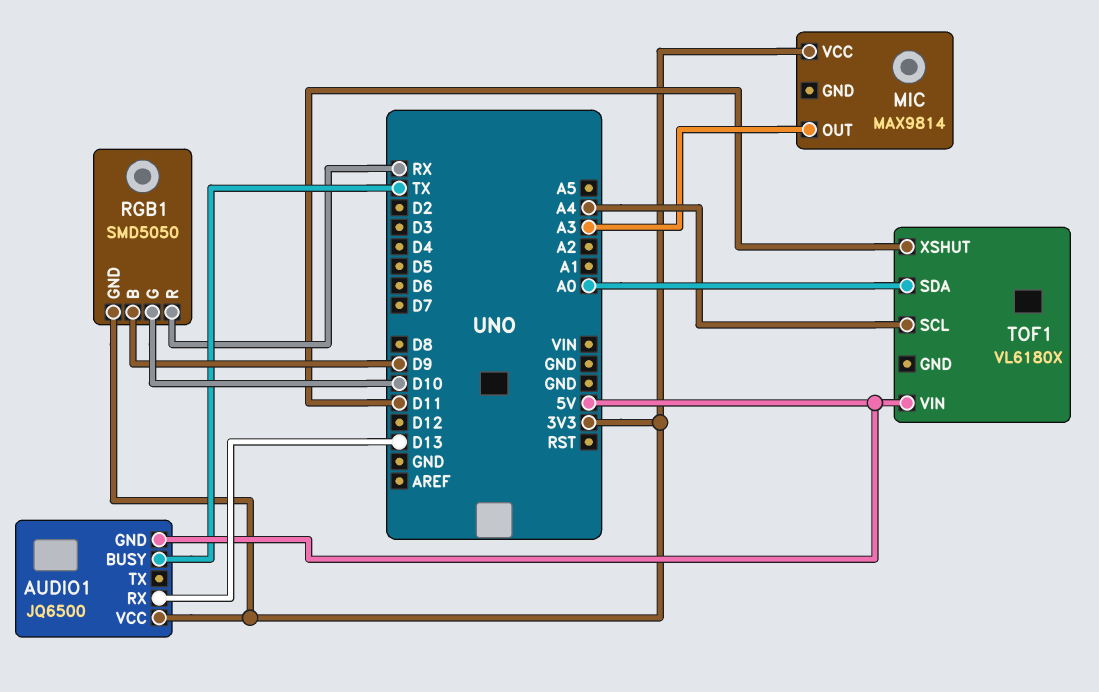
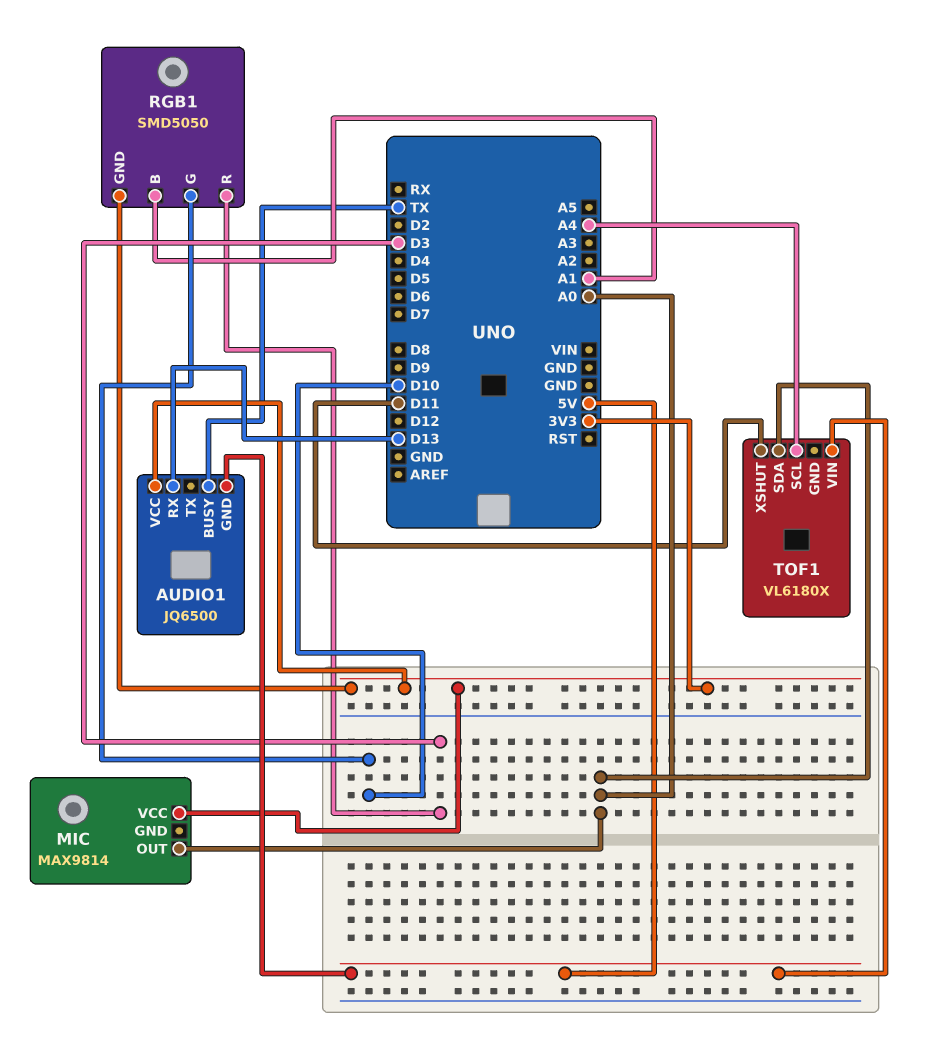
MIC pin OUT: A3 -> A0
RGB1 pin B: D9 -> A1
RGB1 pin R: RX -> D3

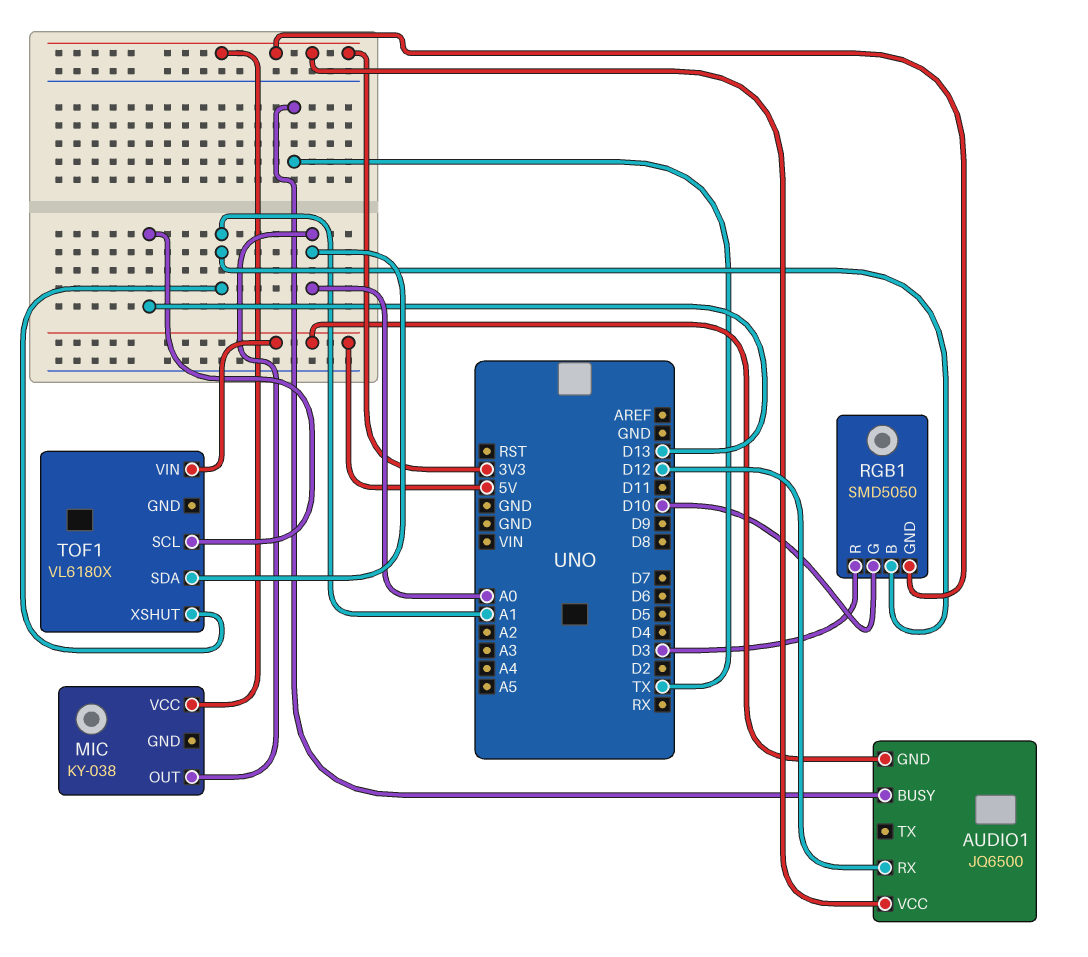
AUDIO1 pin RX: D13 -> D12
MIC: MAX9814 -> KY-038
TOF1 pin SCL: A4 -> D13
TOF1 pin XSHUT: D11 -> A1

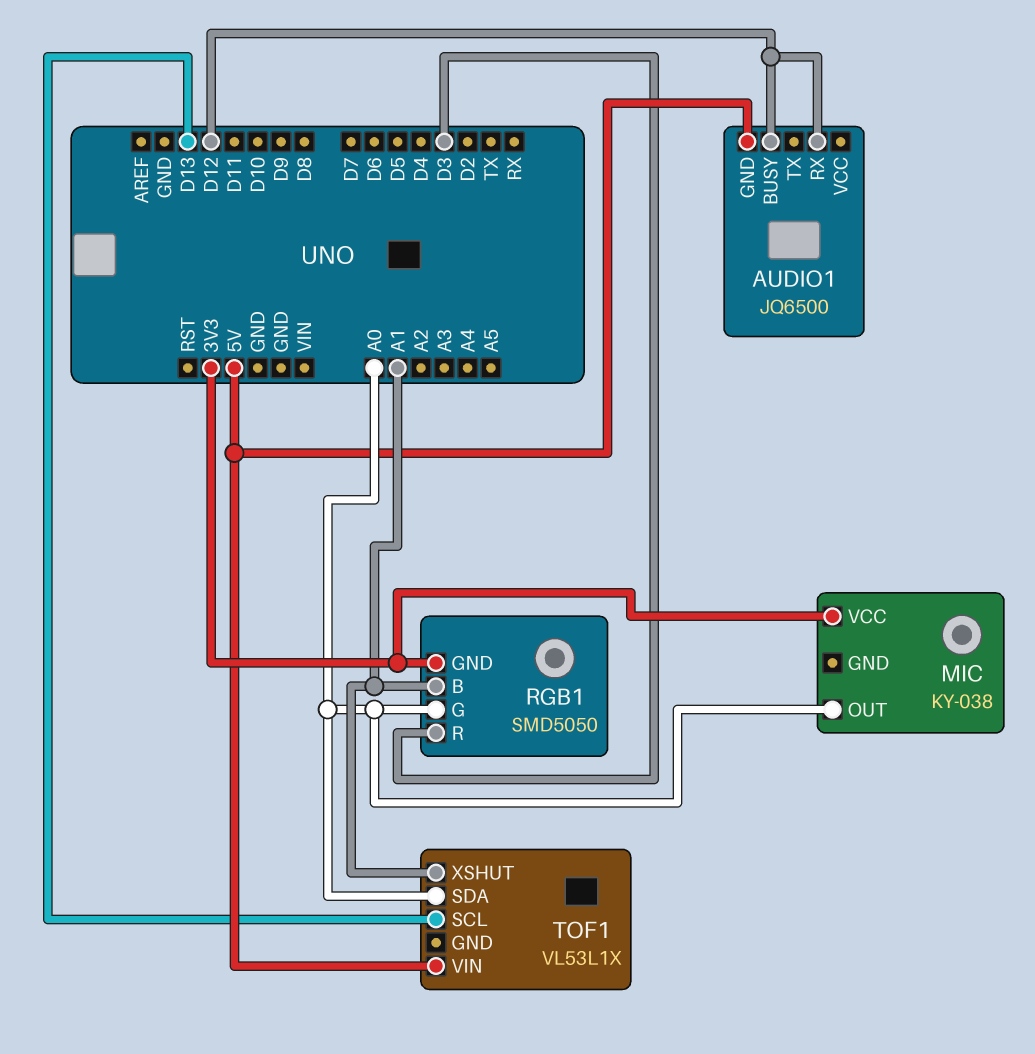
AUDIO1 pin BUSY: TX -> D12
AUDIO1 pin VCC: 3V3 -> none
RGB1 pin G: D10 -> A0
TOF1: VL6180X -> VL53L1X

